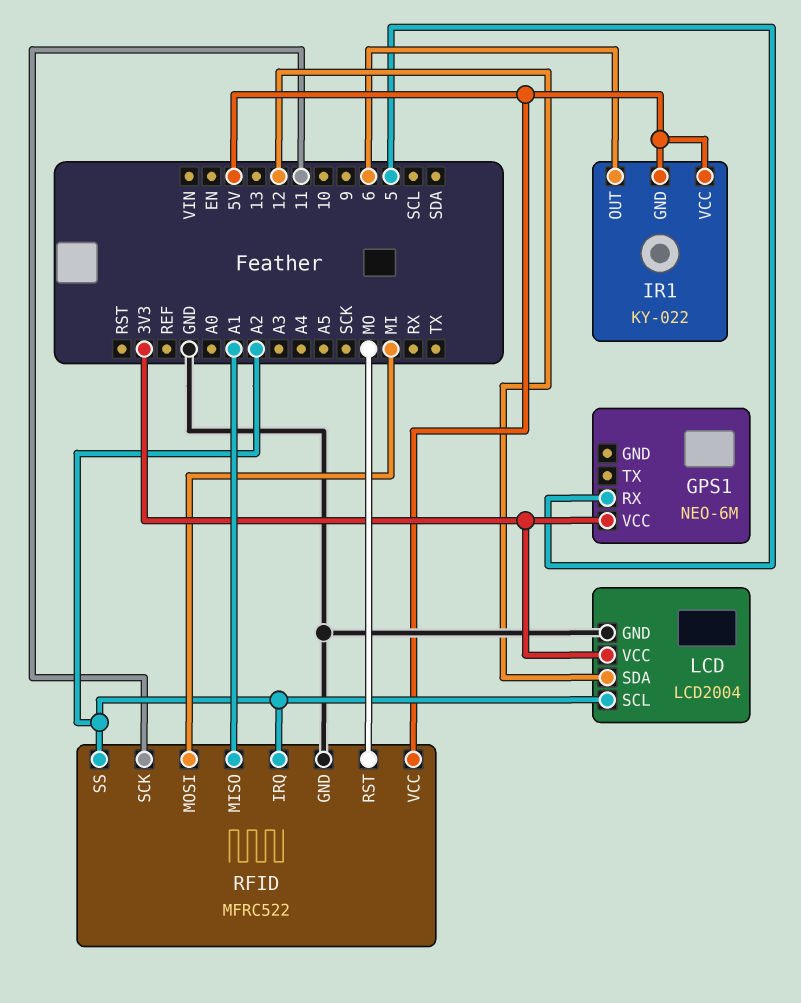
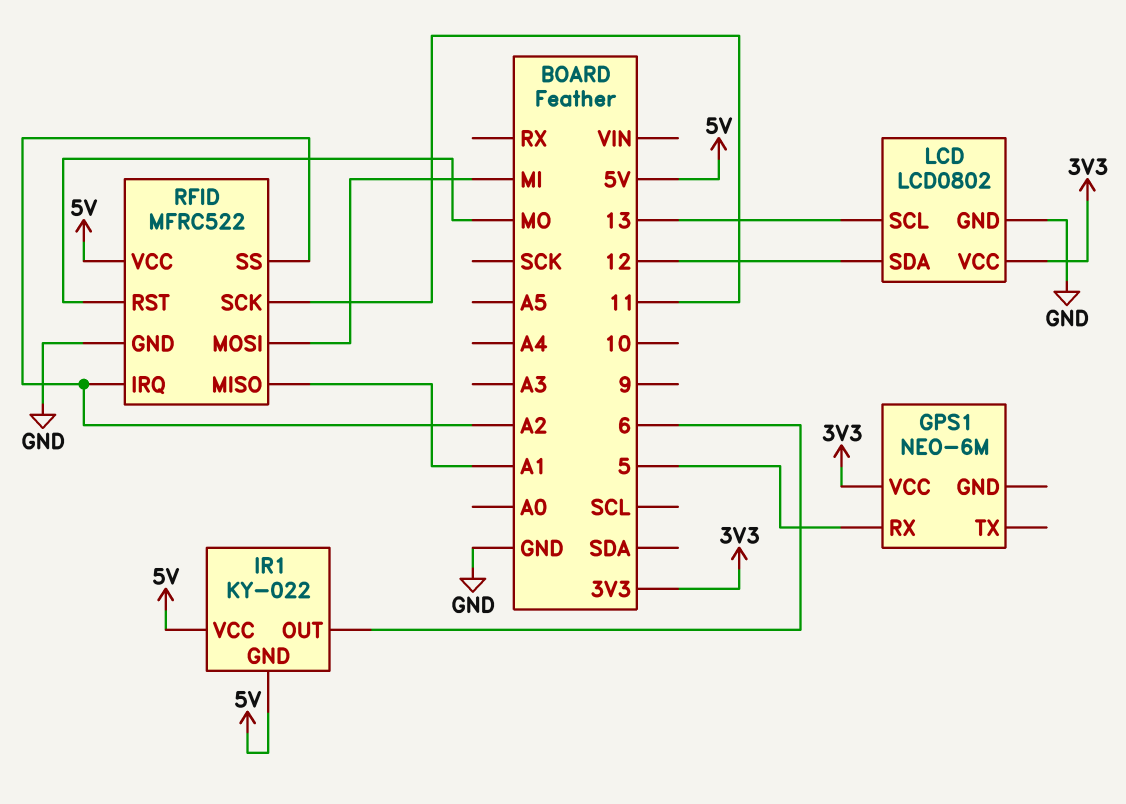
LCD: LCD2004 -> LCD0802
LCD pin SCL: A2 -> 13

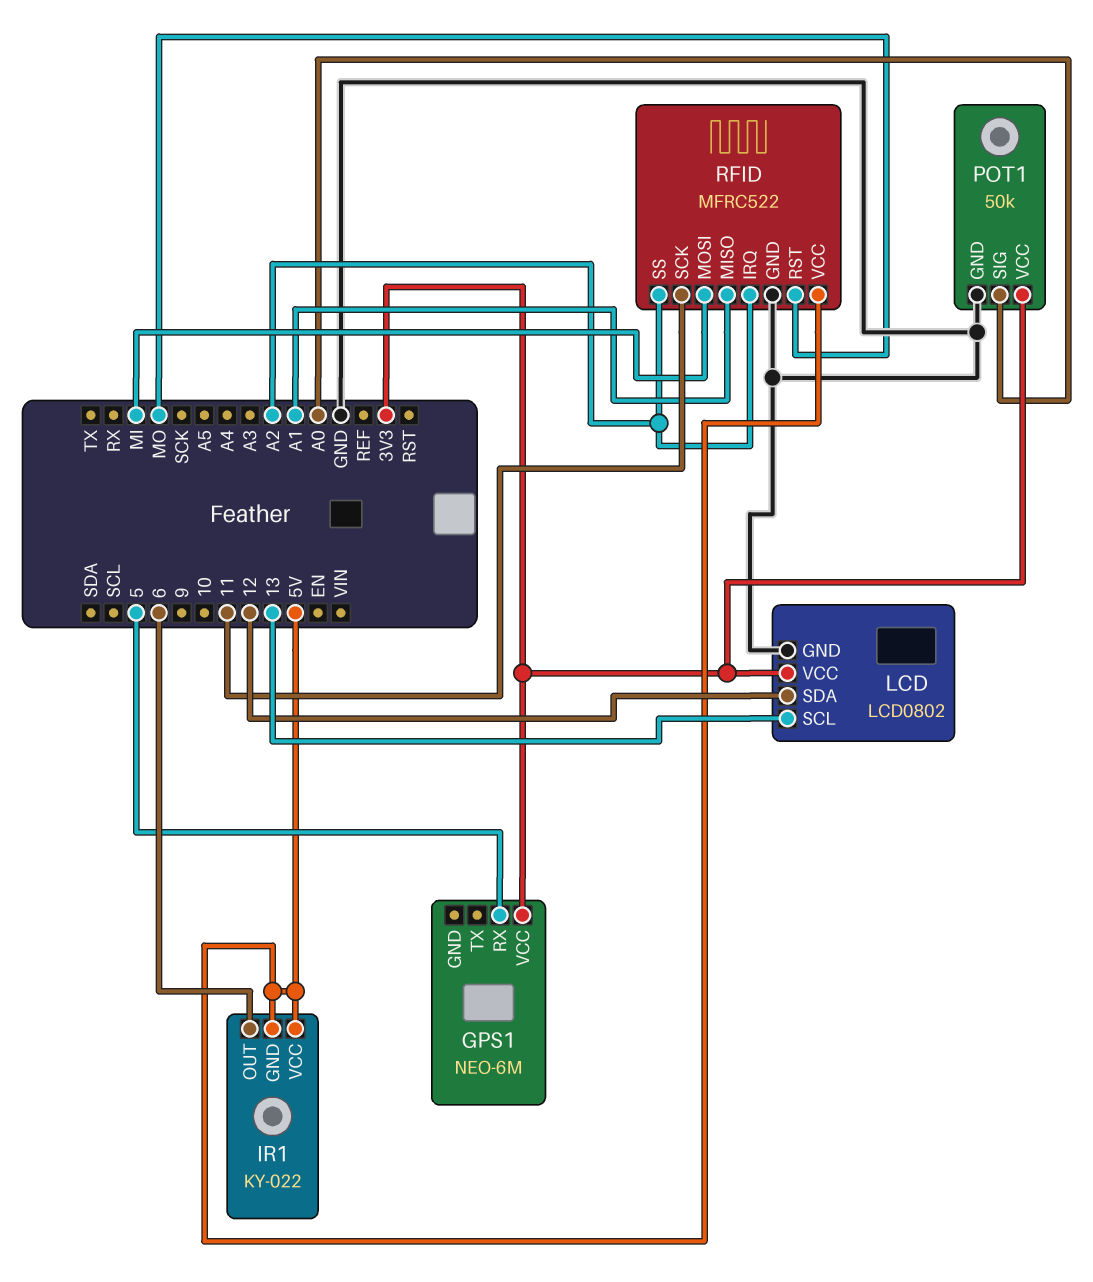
POT1: none -> 50k
POT1 pin GND: none -> GND
POT1 pin SIG: none -> A0
POT1 pin VCC: none -> 3V3

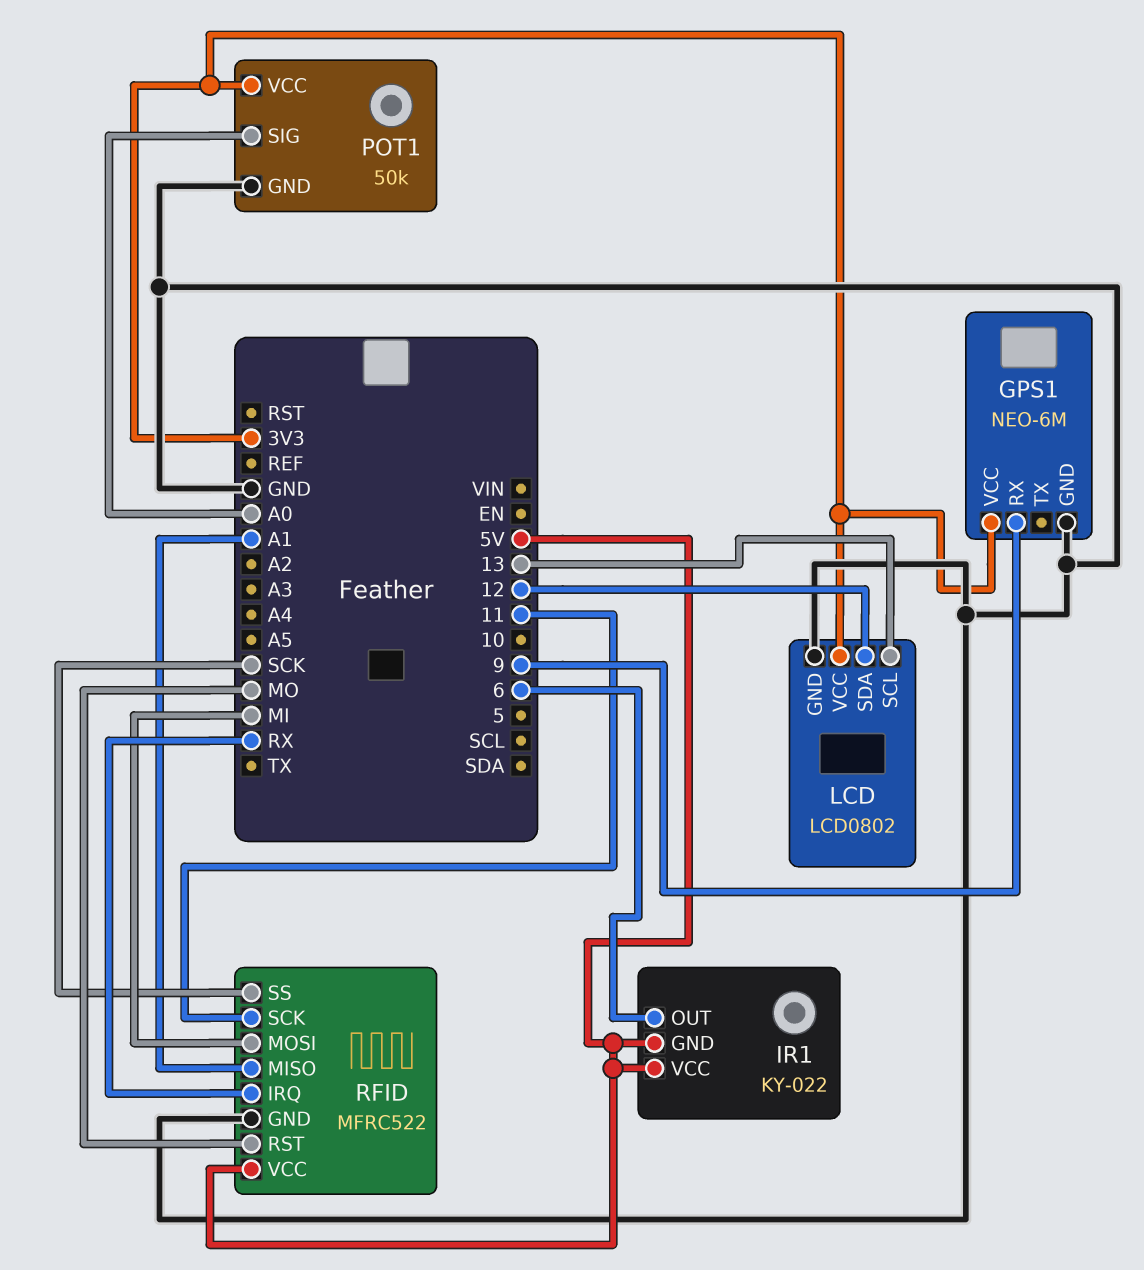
GPS1 pin GND: none -> GND
GPS1 pin RX: 5 -> 9
RFID pin IRQ: A2 -> RX
RFID pin SS: A2 -> SCK

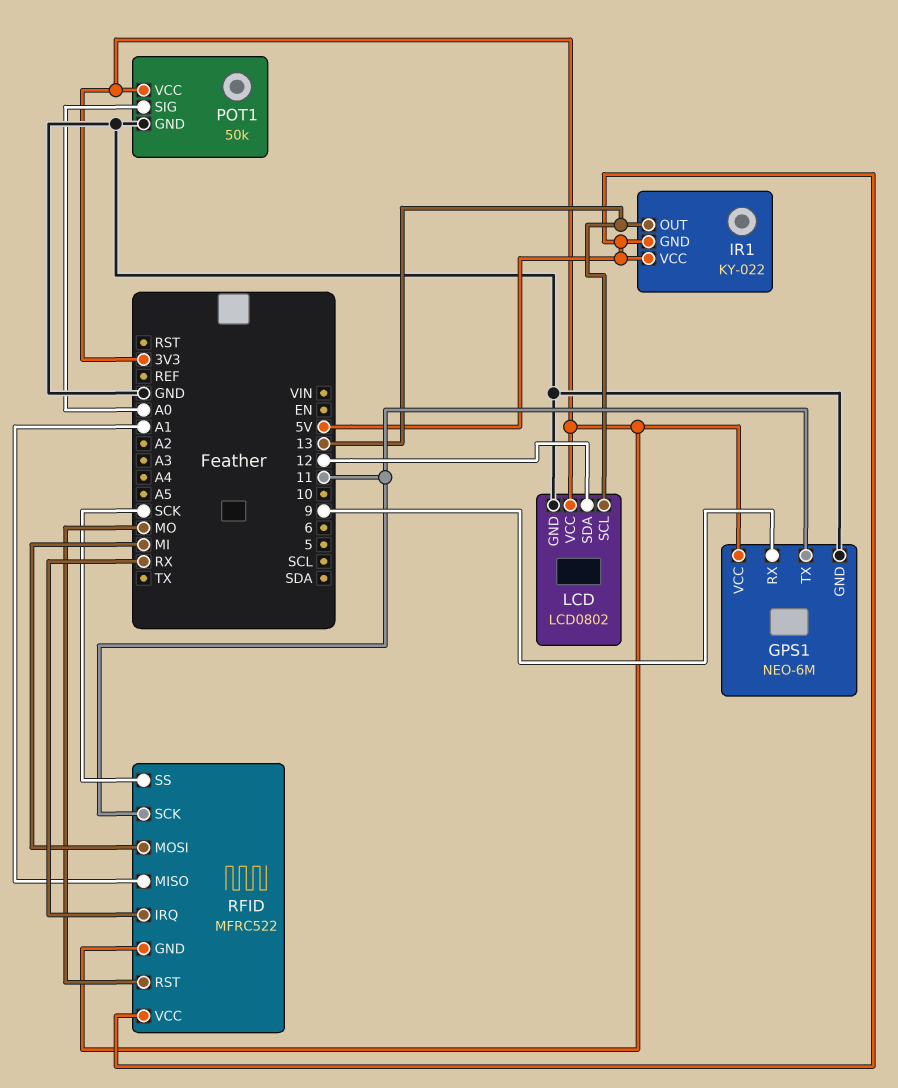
GPS1 pin TX: none -> 11
IR1 pin OUT: 6 -> 13
RFID pin GND: GND -> 3V3

